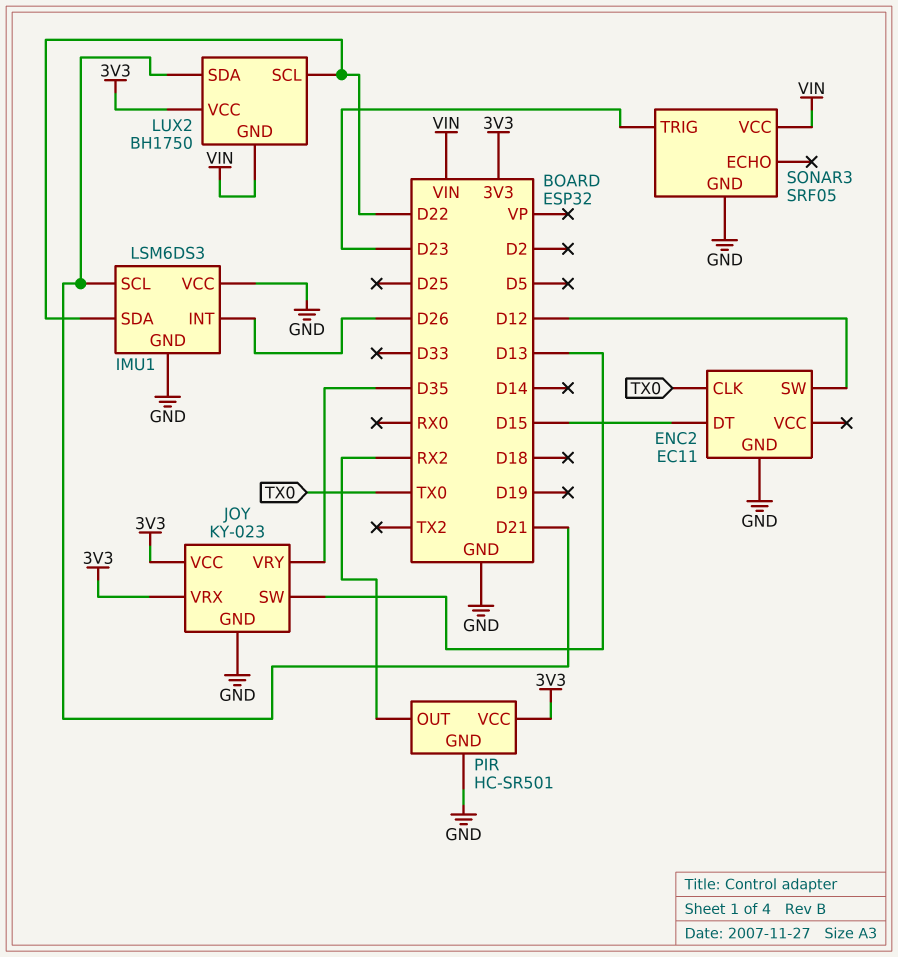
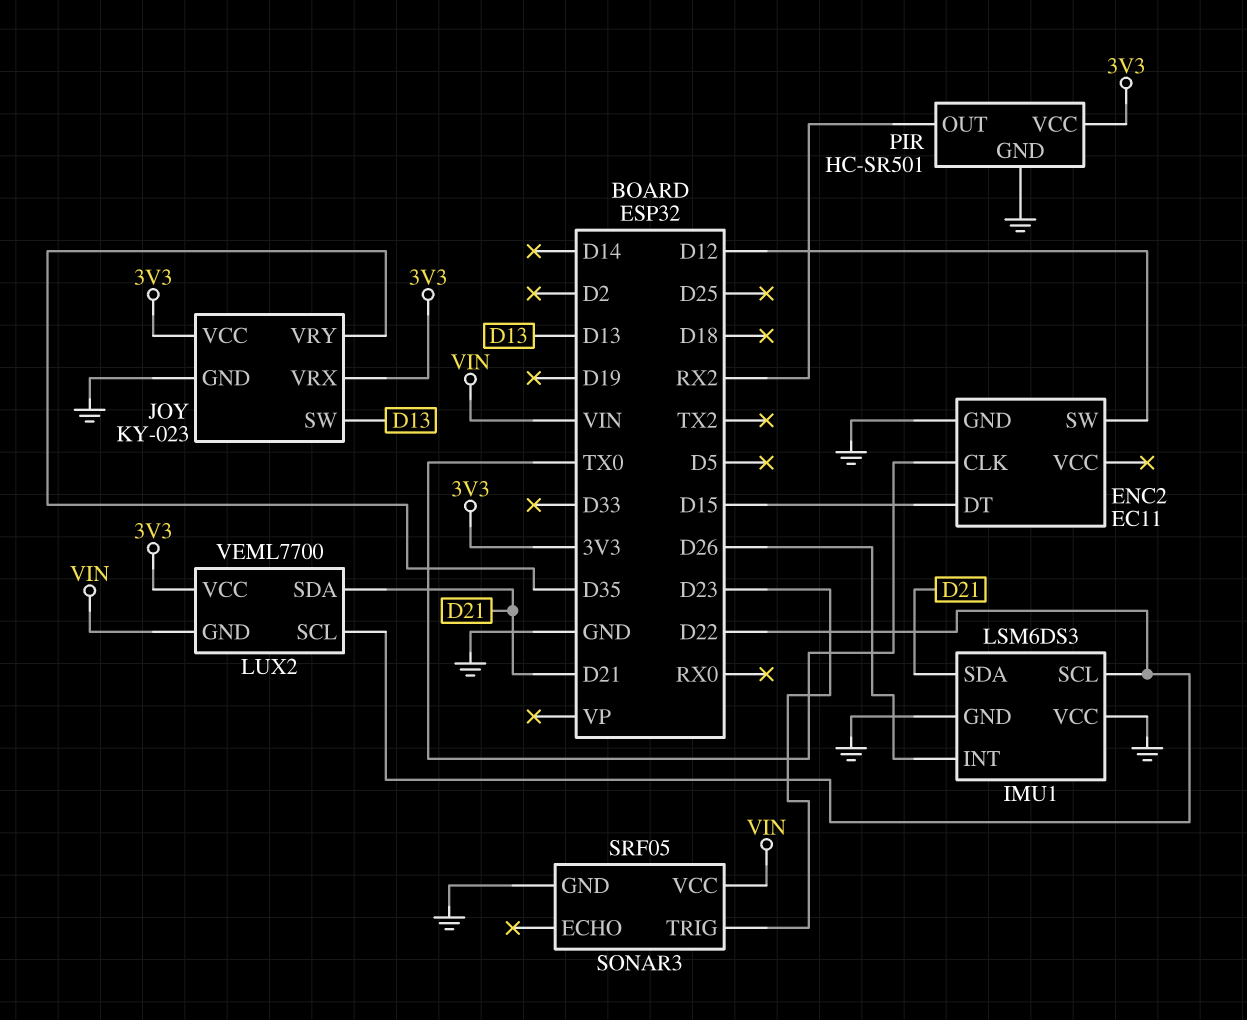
IMU1 pin SCL: D21 -> D22
IMU1 pin SDA: D22 -> D21
LUX2: BH1750 -> VEML7700

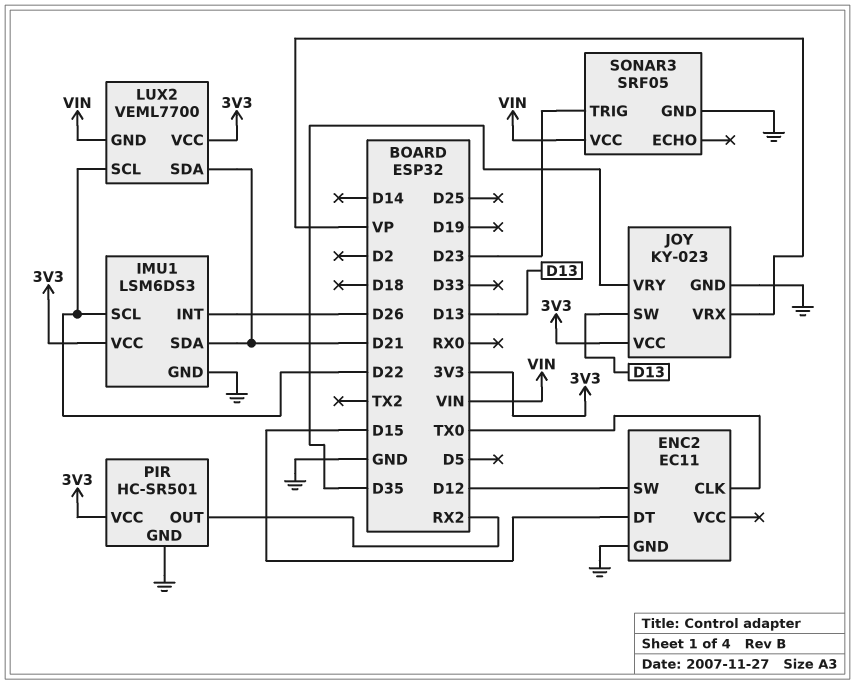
IMU1 pin VCC: GND -> 3V3
JOY pin VRX: 3V3 -> VP

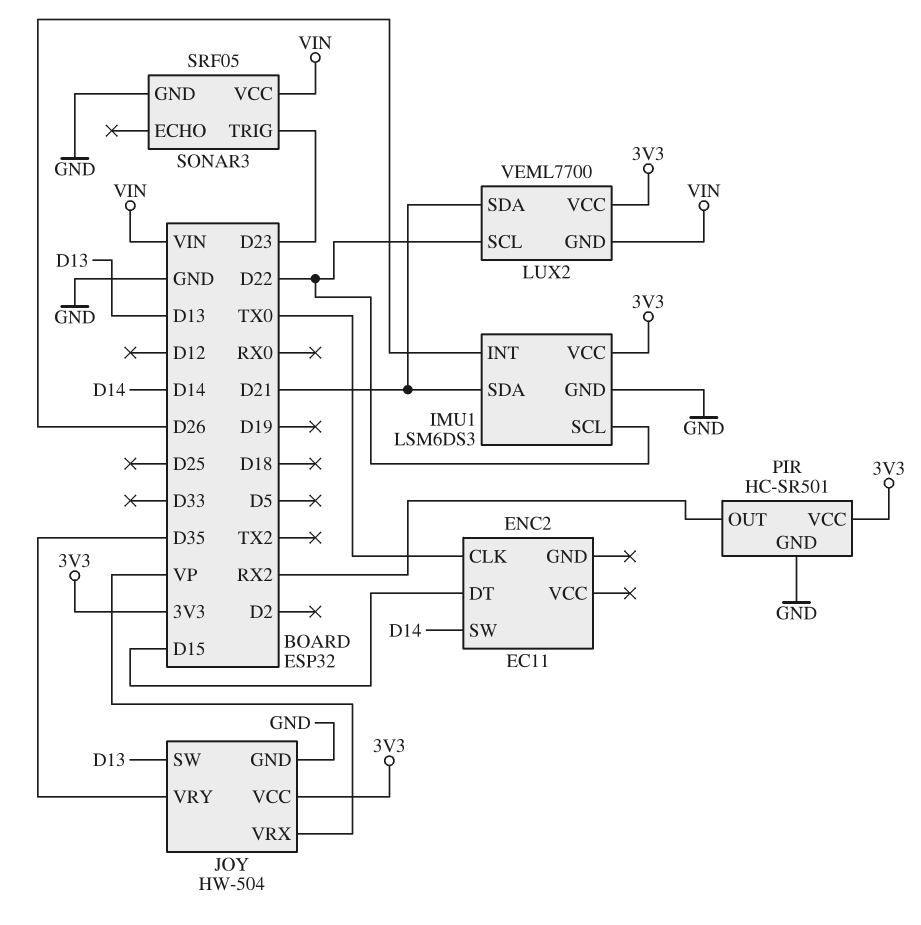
ENC2 pin GND: GND -> none
ENC2 pin SW: D12 -> D14
JOY: KY-023 -> HW-504

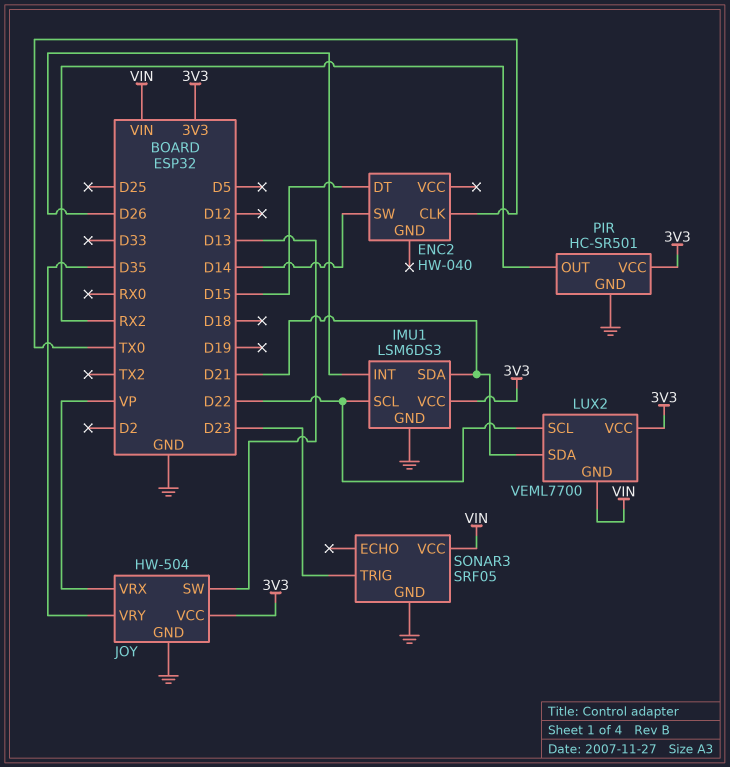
ENC2: EC11 -> HW-040

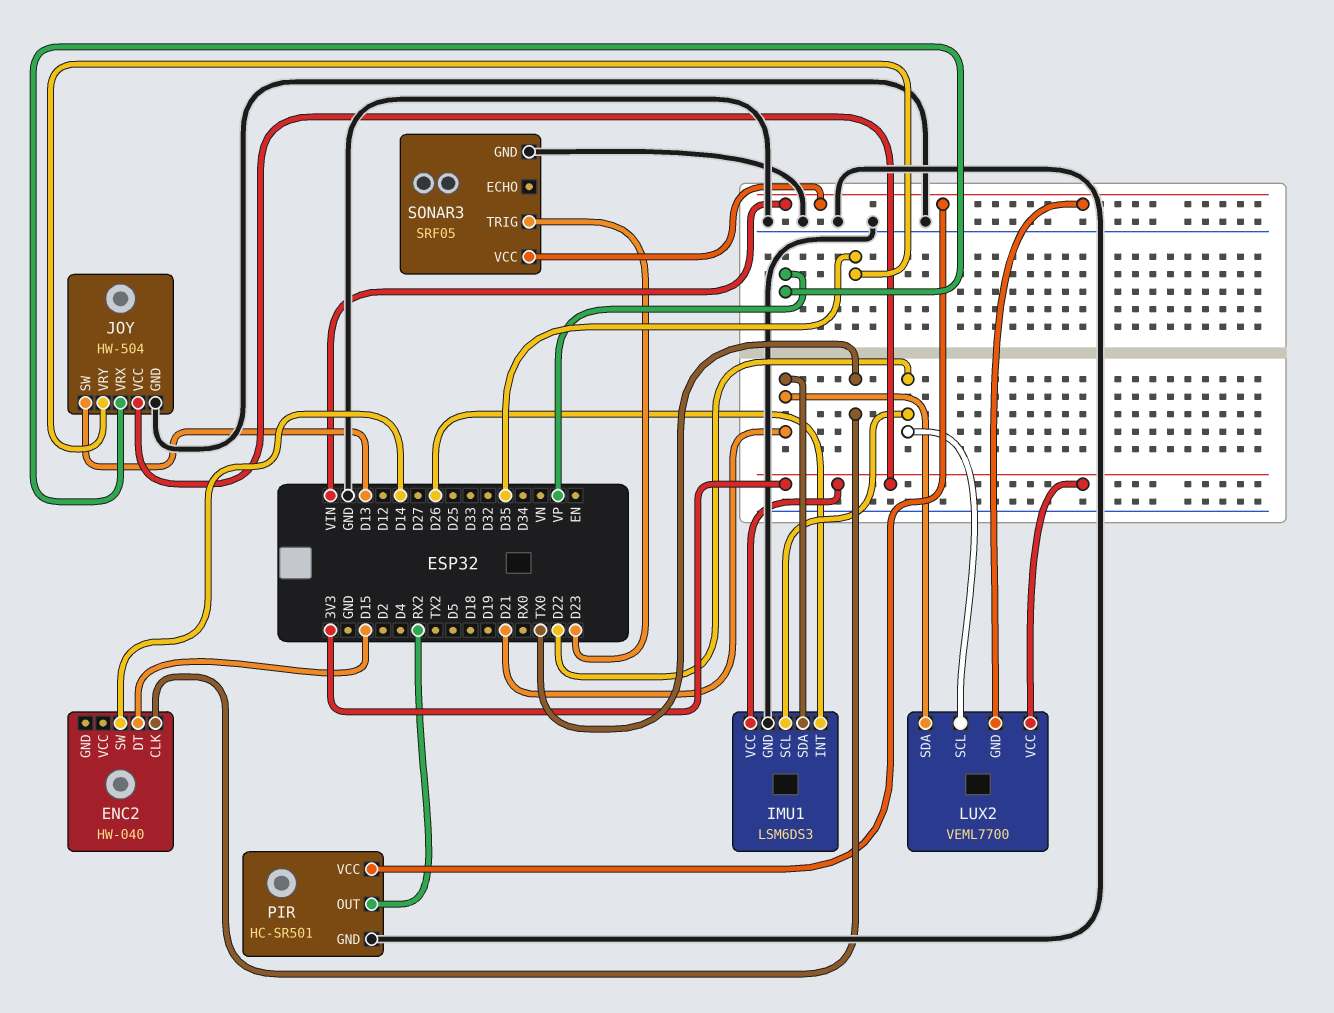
PIR pin VCC: 3V3 -> VIN

